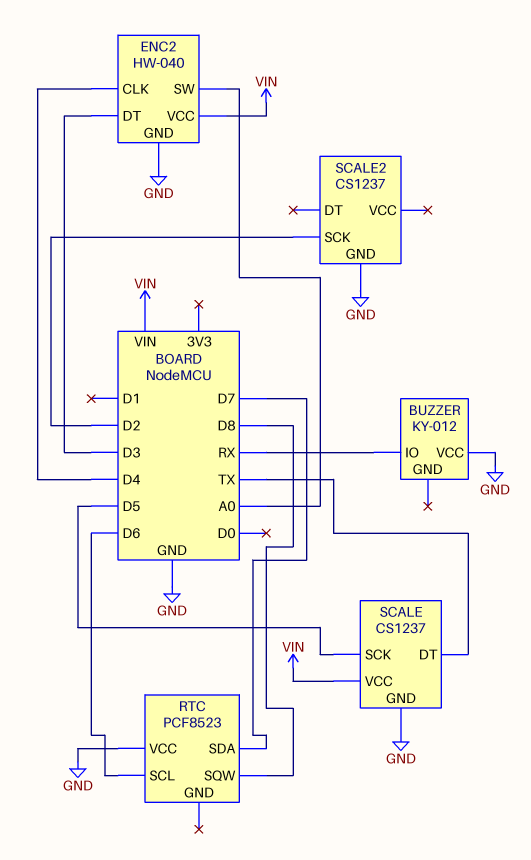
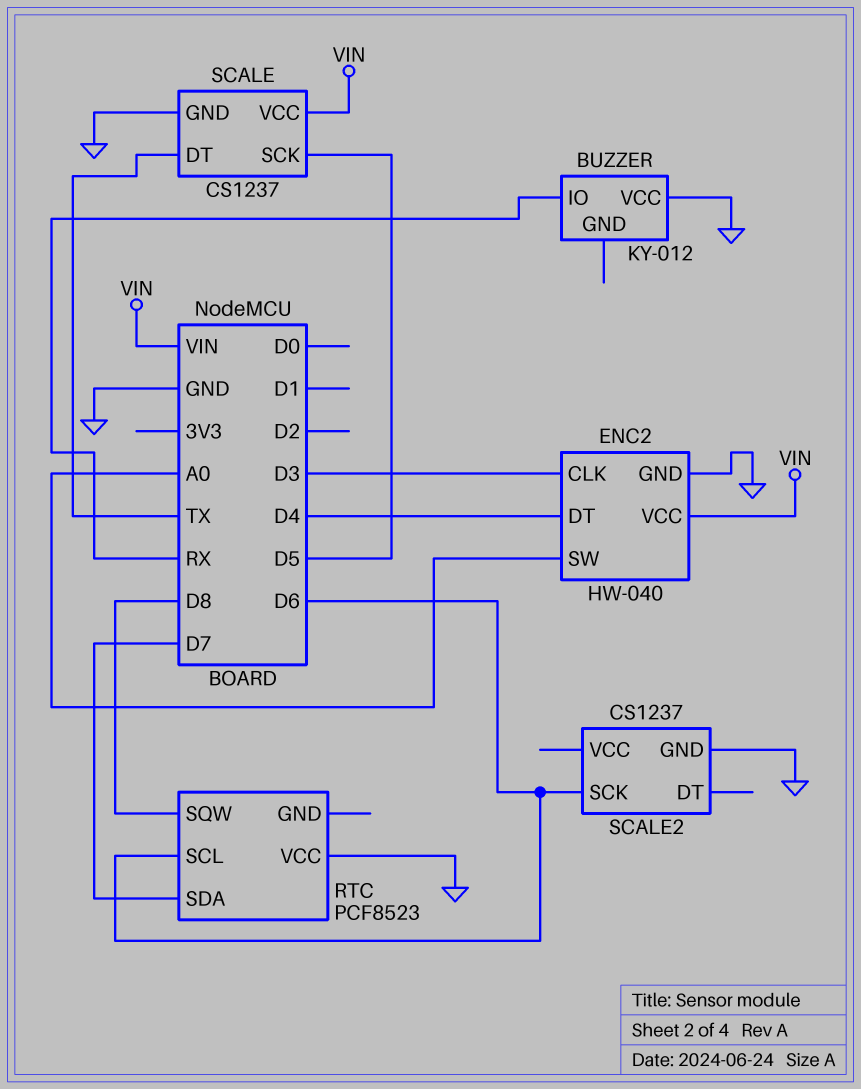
ENC2 pin CLK: D4 -> D3
ENC2 pin DT: D3 -> D4
SCALE2 pin SCK: D2 -> D6

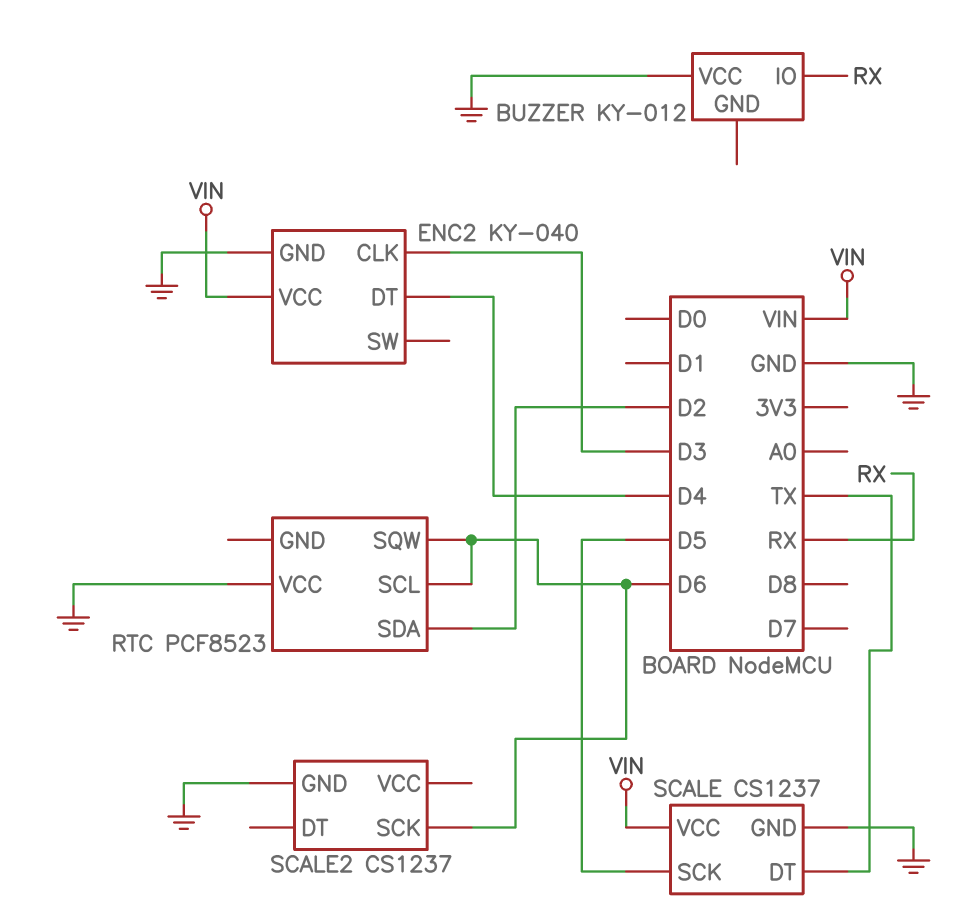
ENC2: HW-040 -> KY-040
ENC2 pin SW: A0 -> none
RTC pin SDA: D7 -> D2
RTC pin SQW: D8 -> D6

